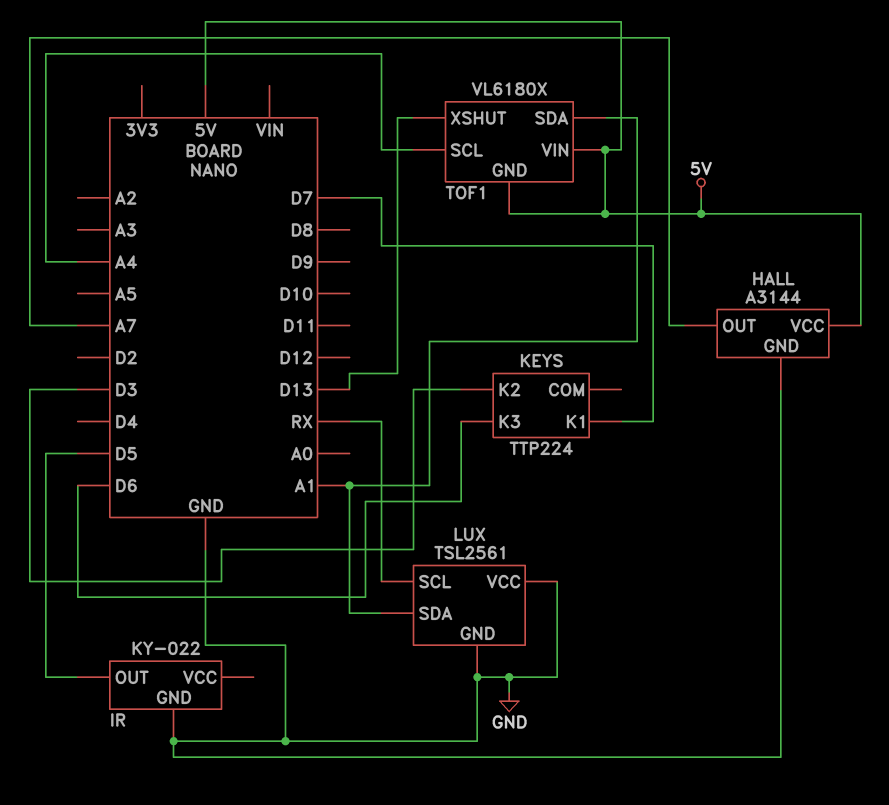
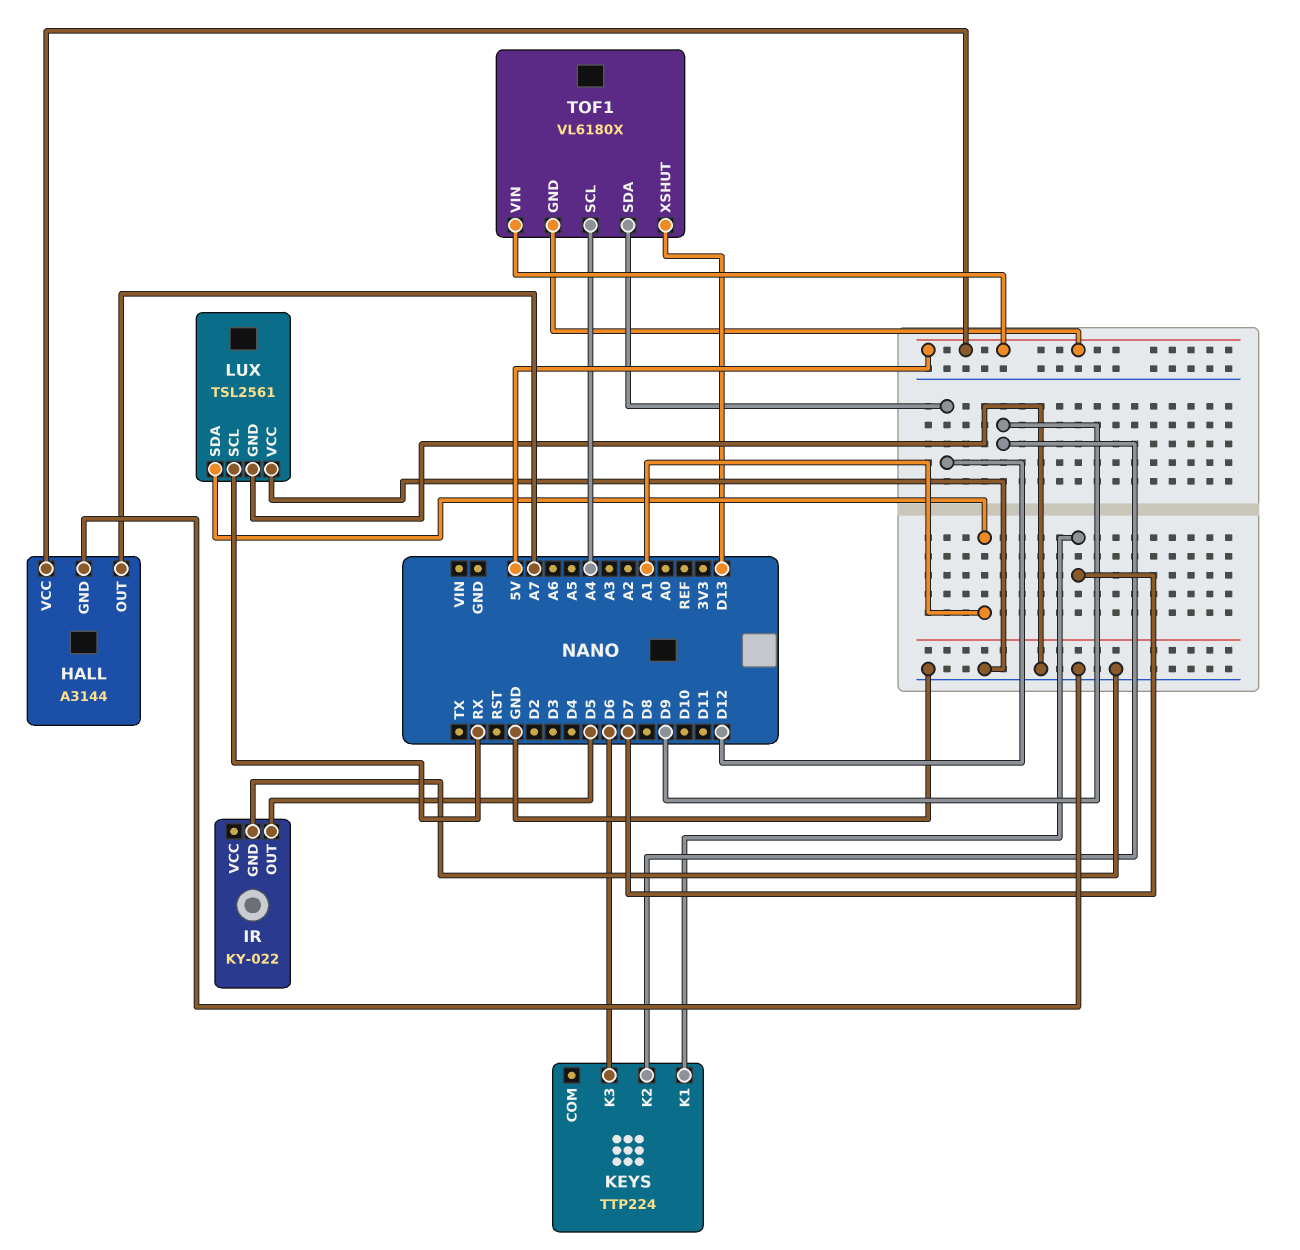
KEYS pin K2: D3 -> D9
TOF1 pin SDA: A1 -> D12

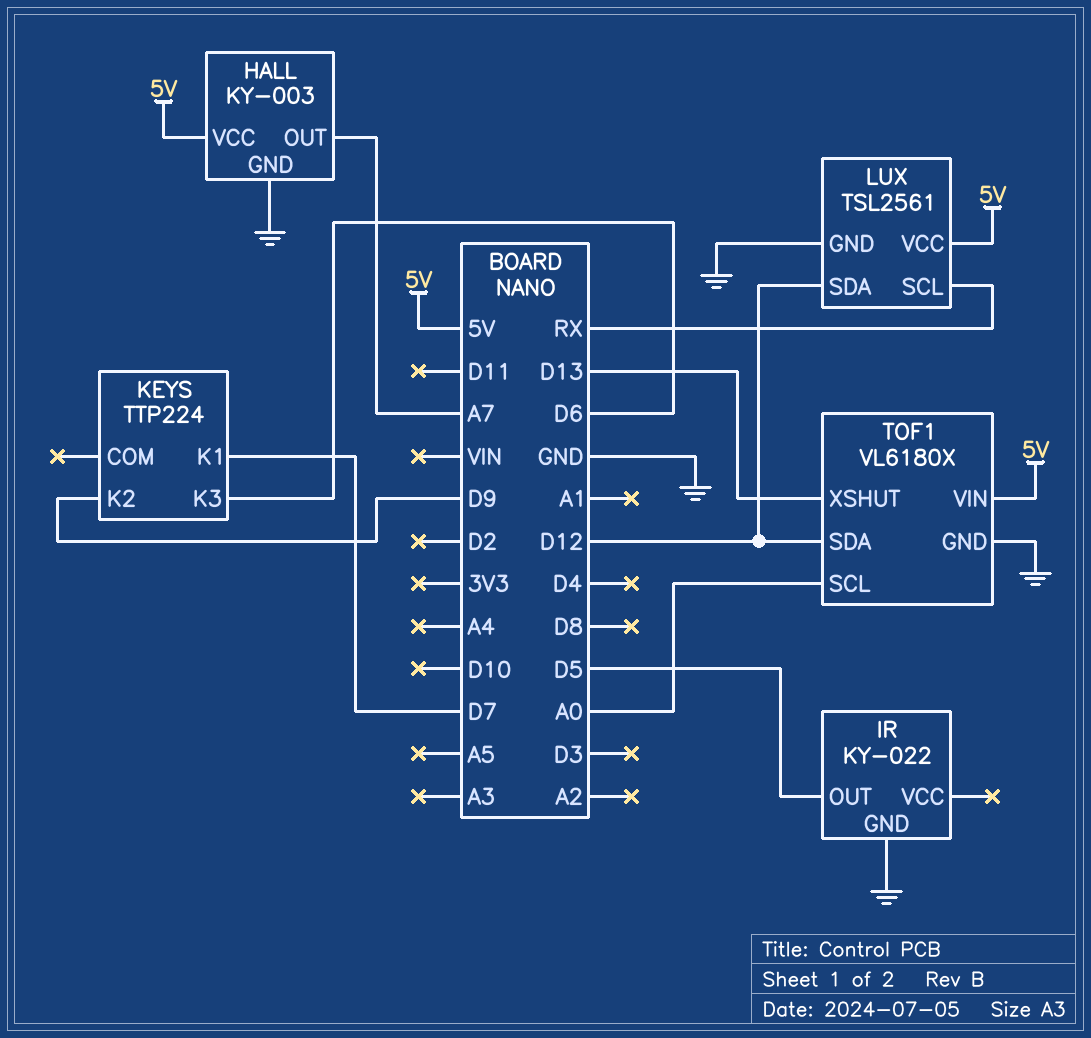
HALL: A3144 -> KY-003
LUX pin SDA: A1 -> D12
LUX pin VCC: GND -> 5V
TOF1 pin GND: 5V -> GND
TOF1 pin SCL: A4 -> A0

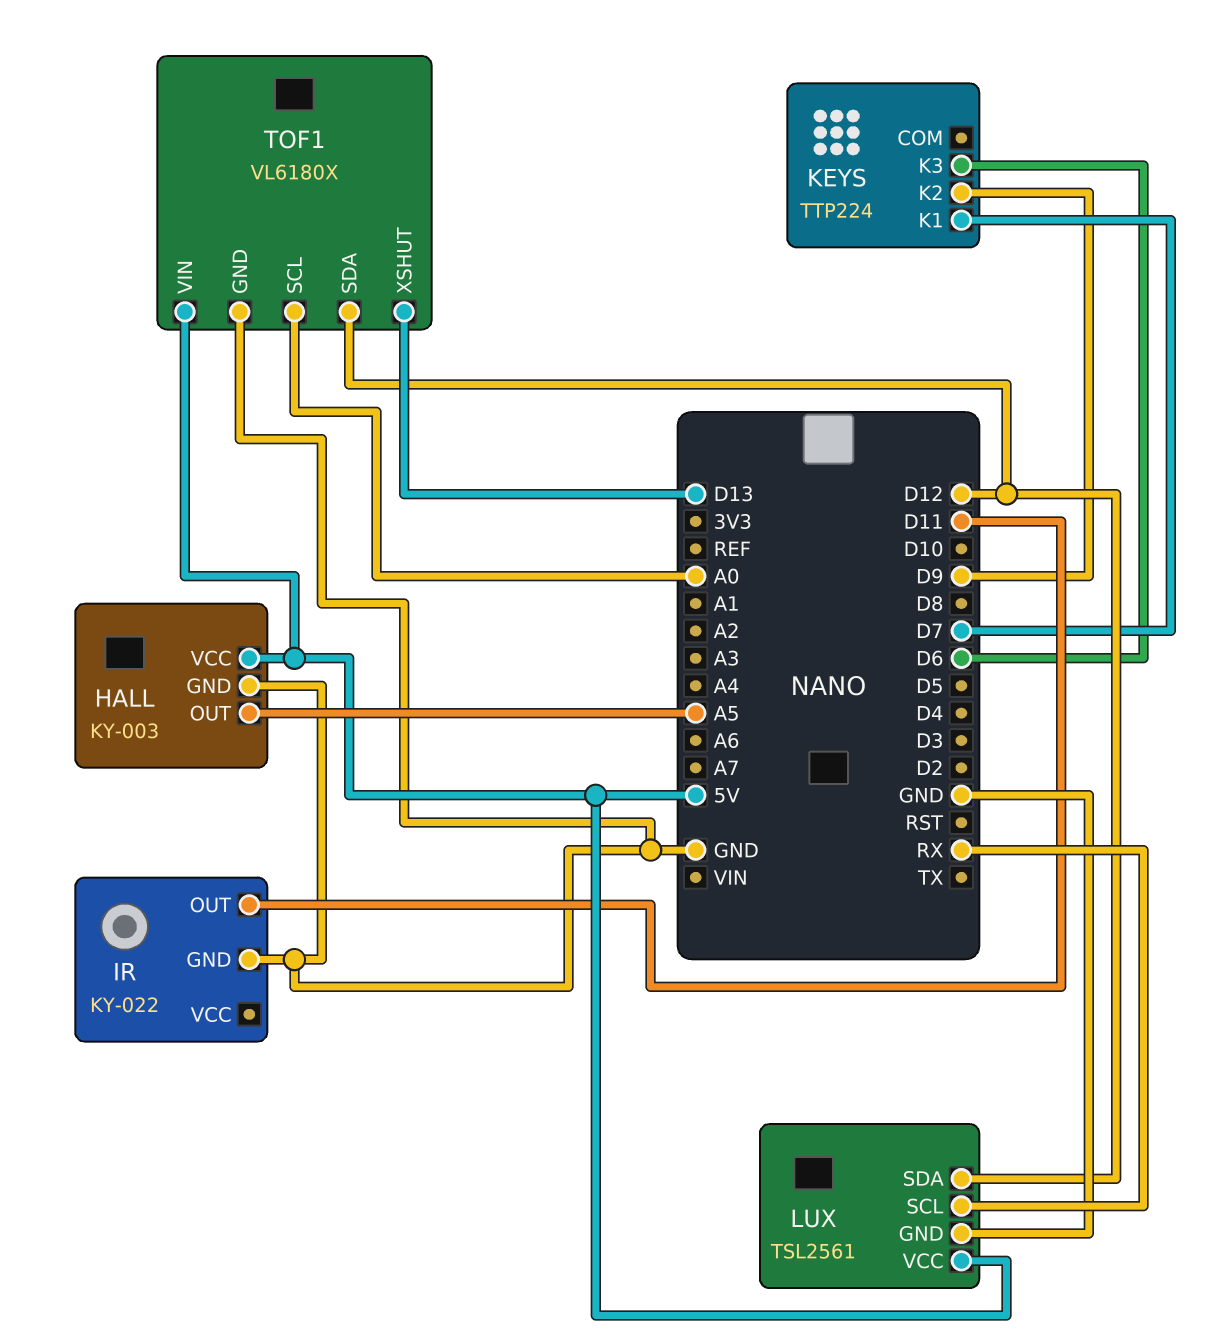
HALL pin OUT: A7 -> A5
IR pin OUT: D5 -> D11

